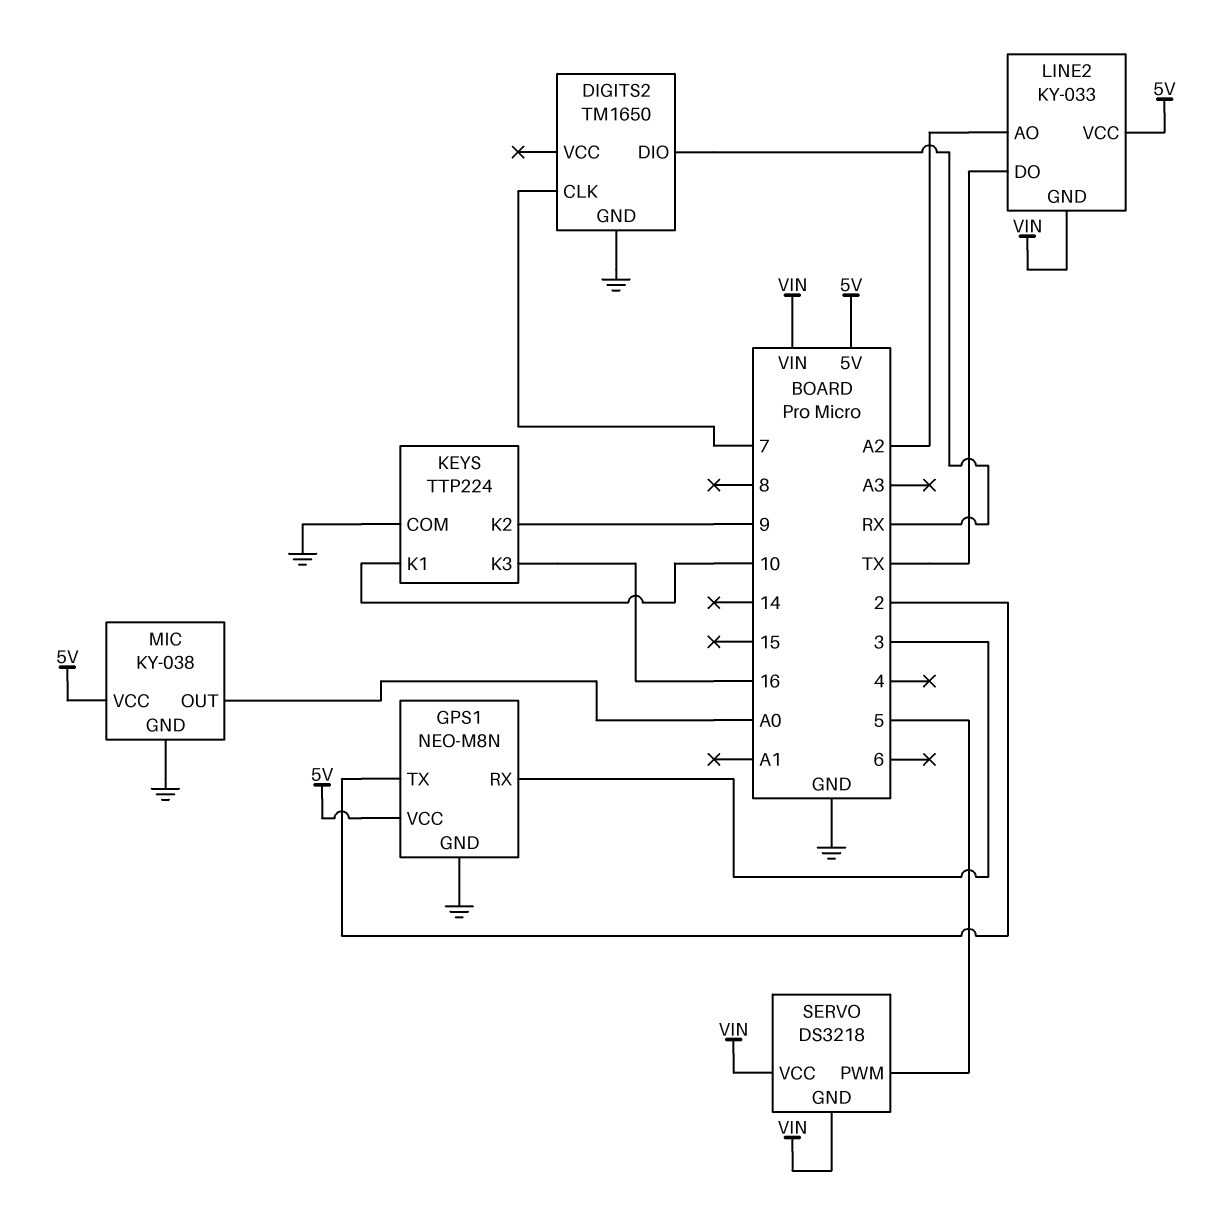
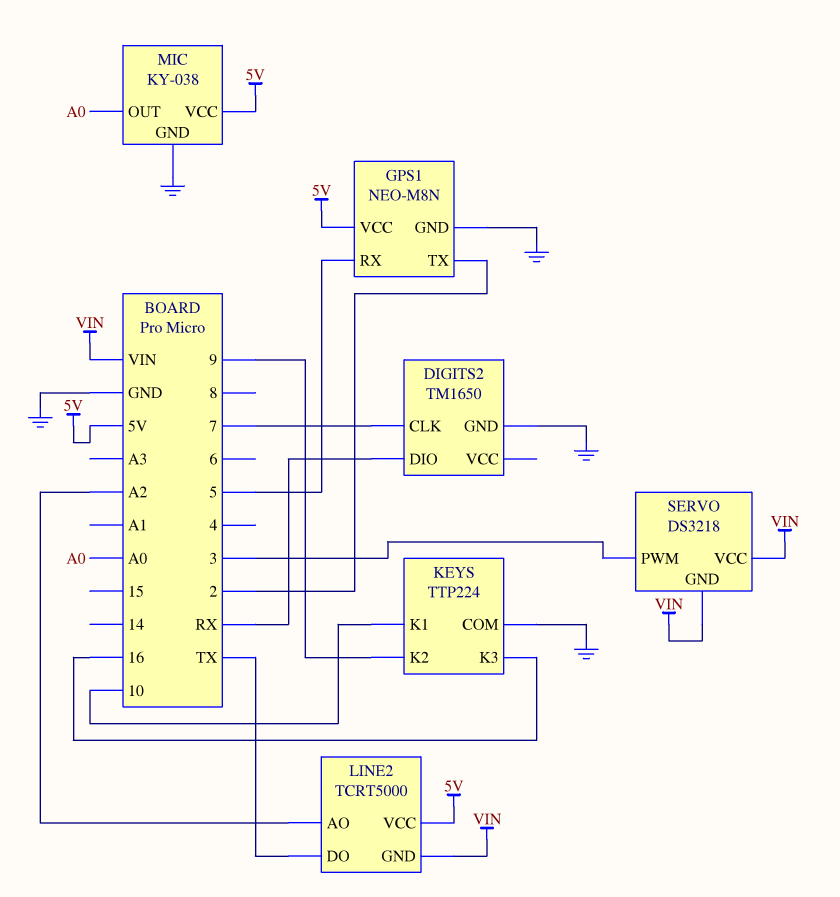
GPS1 pin RX: 3 -> 5
LINE2: KY-033 -> TCRT5000
SERVO pin PWM: 5 -> 3

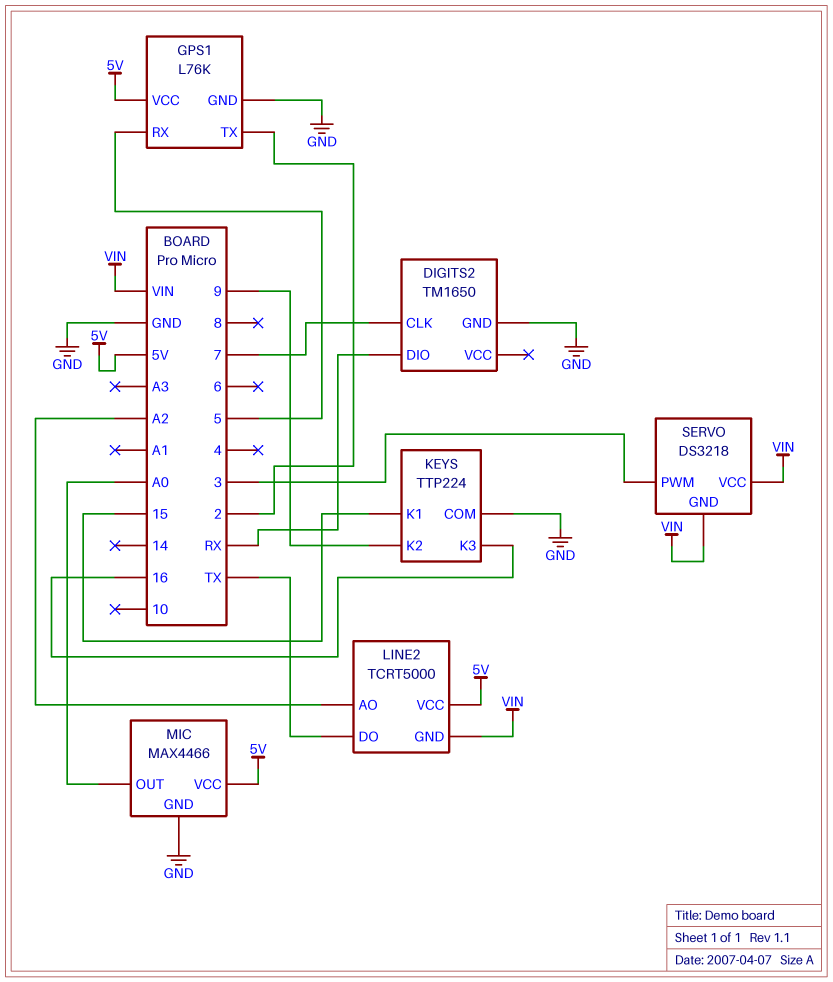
GPS1: NEO-M8N -> L76K
KEYS pin K1: 10 -> 15
MIC: KY-038 -> MAX4466

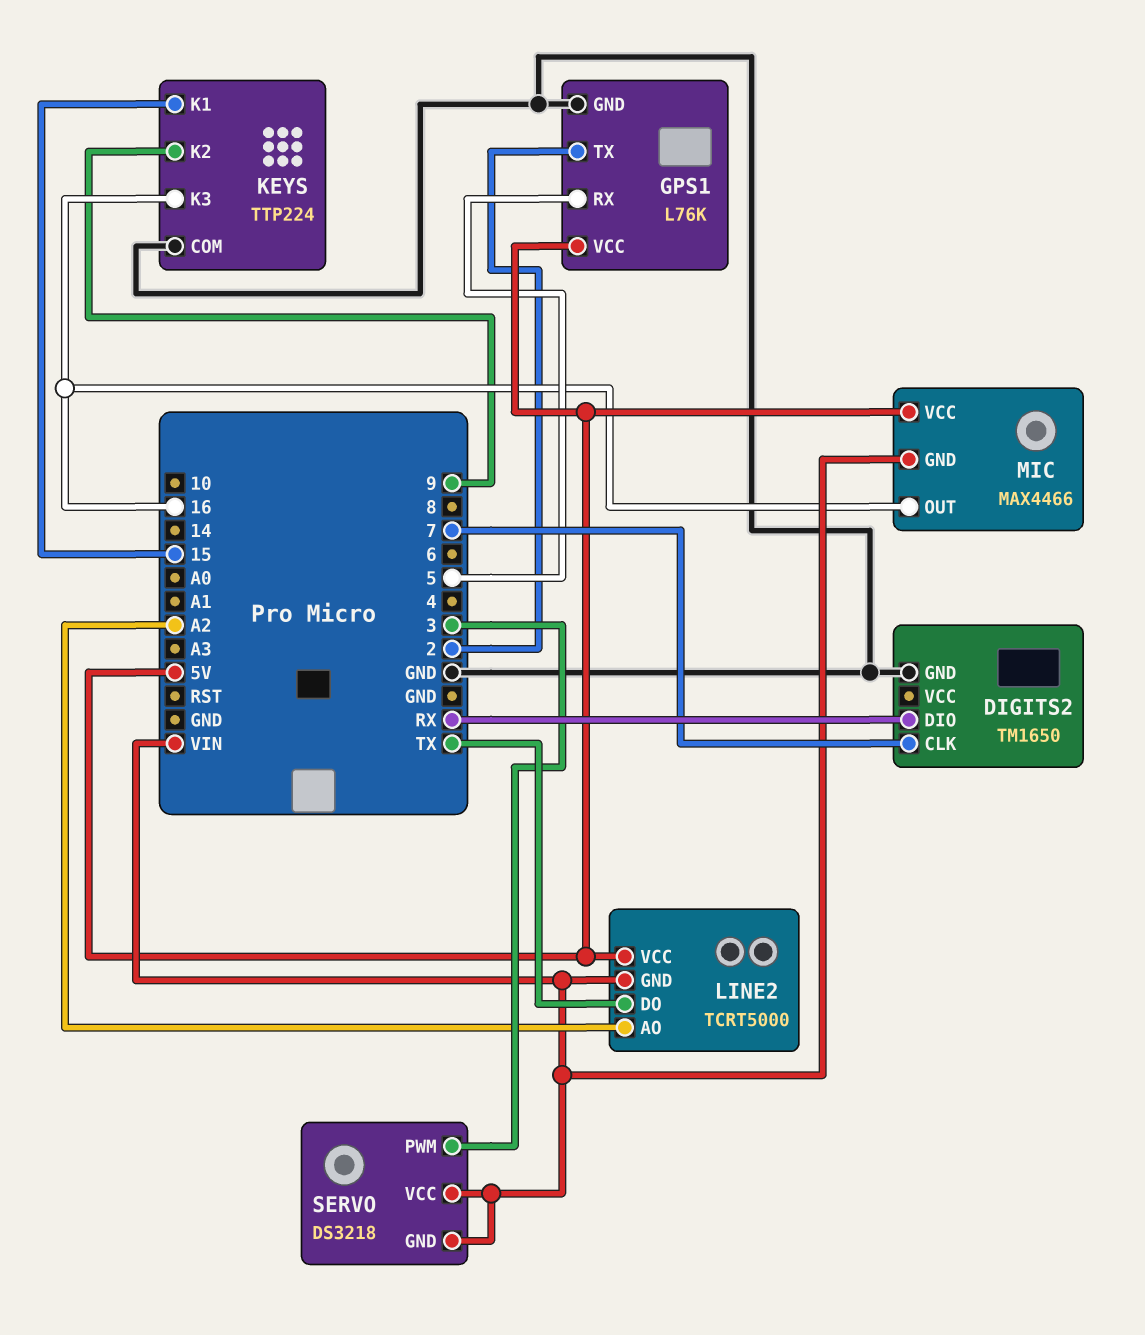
MIC pin GND: GND -> VIN
MIC pin OUT: A0 -> 16

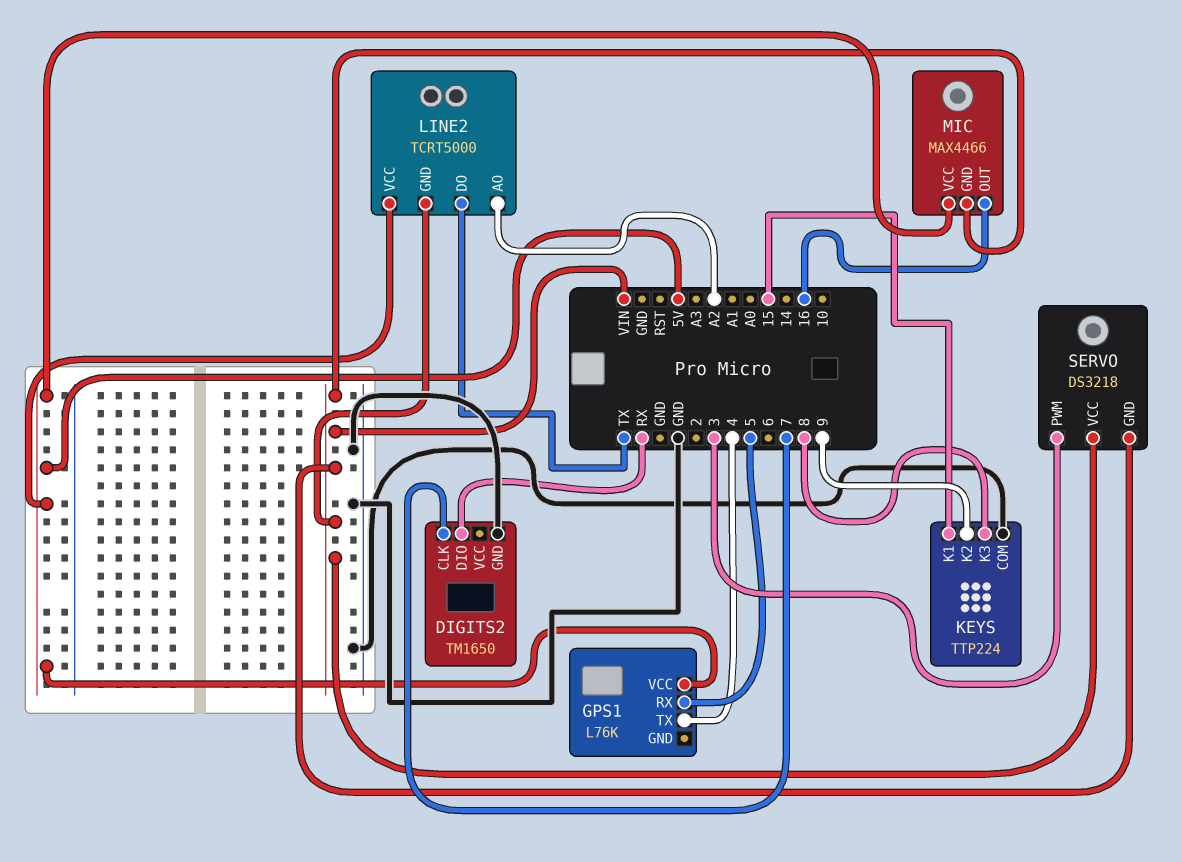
GPS1 pin GND: GND -> none
GPS1 pin TX: 2 -> 4
KEYS pin K3: 16 -> 8

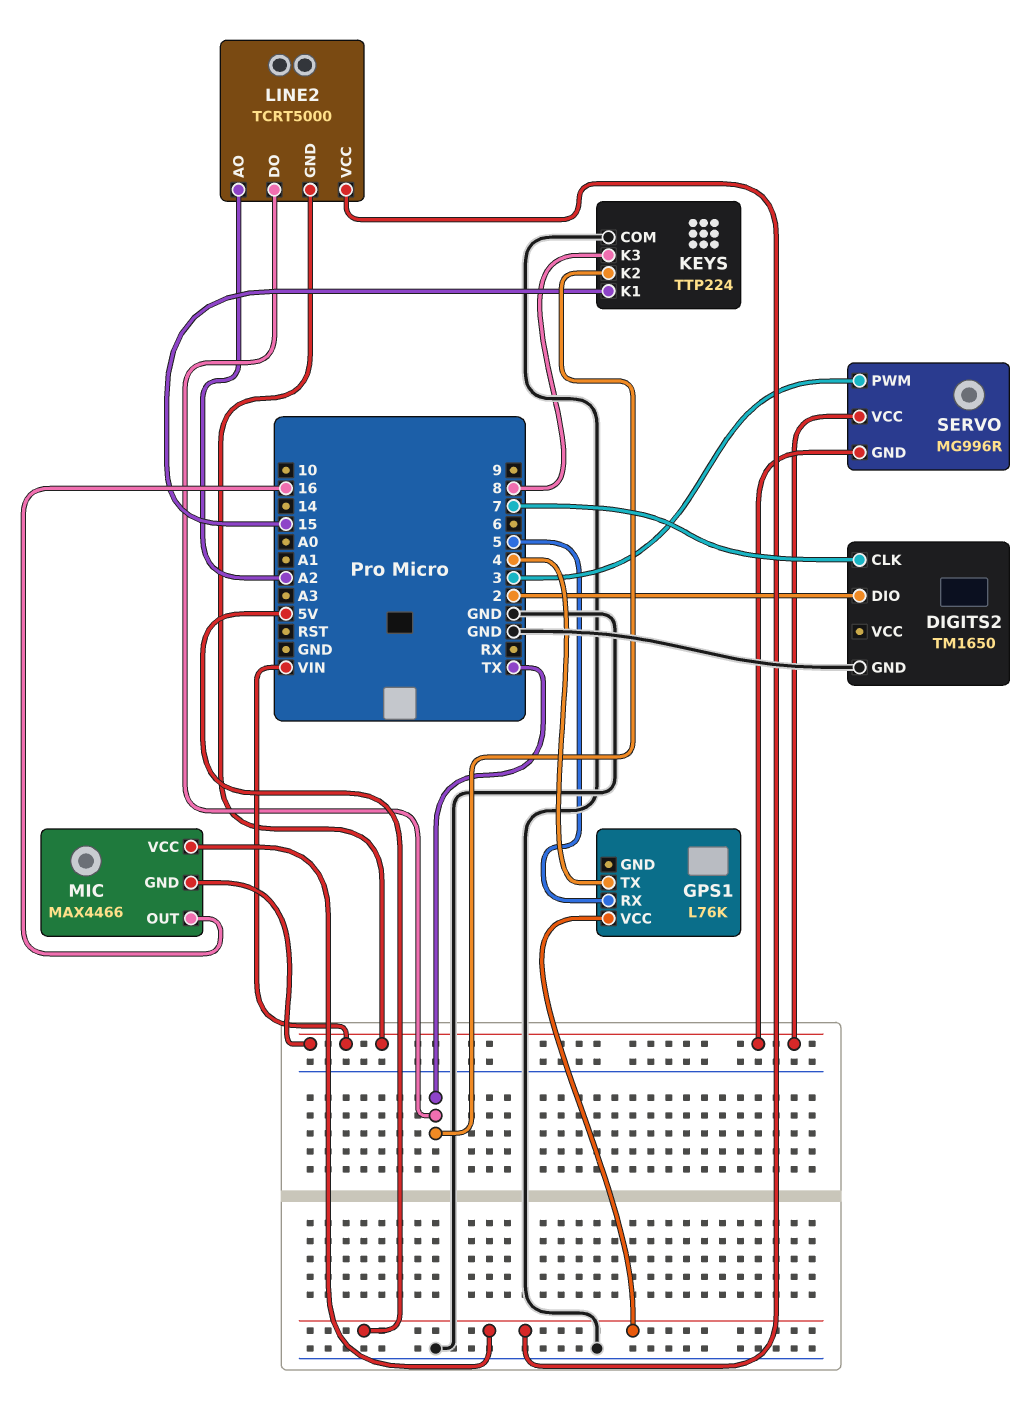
DIGITS2 pin DIO: RX -> 2
KEYS pin K2: 9 -> TX
SERVO: DS3218 -> MG996R

